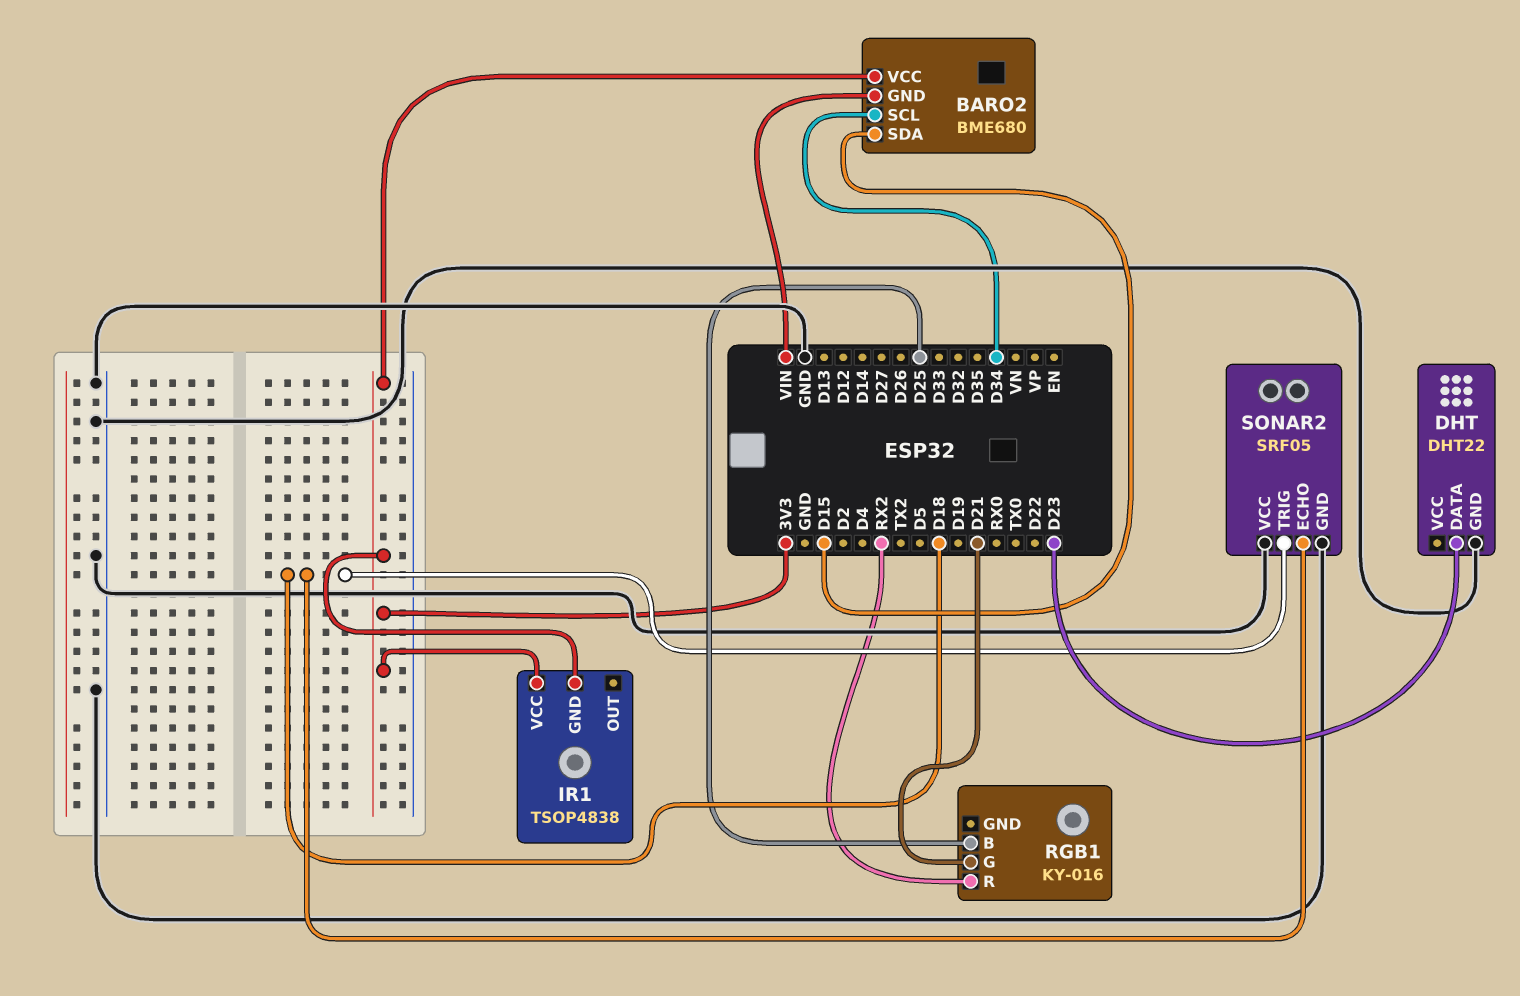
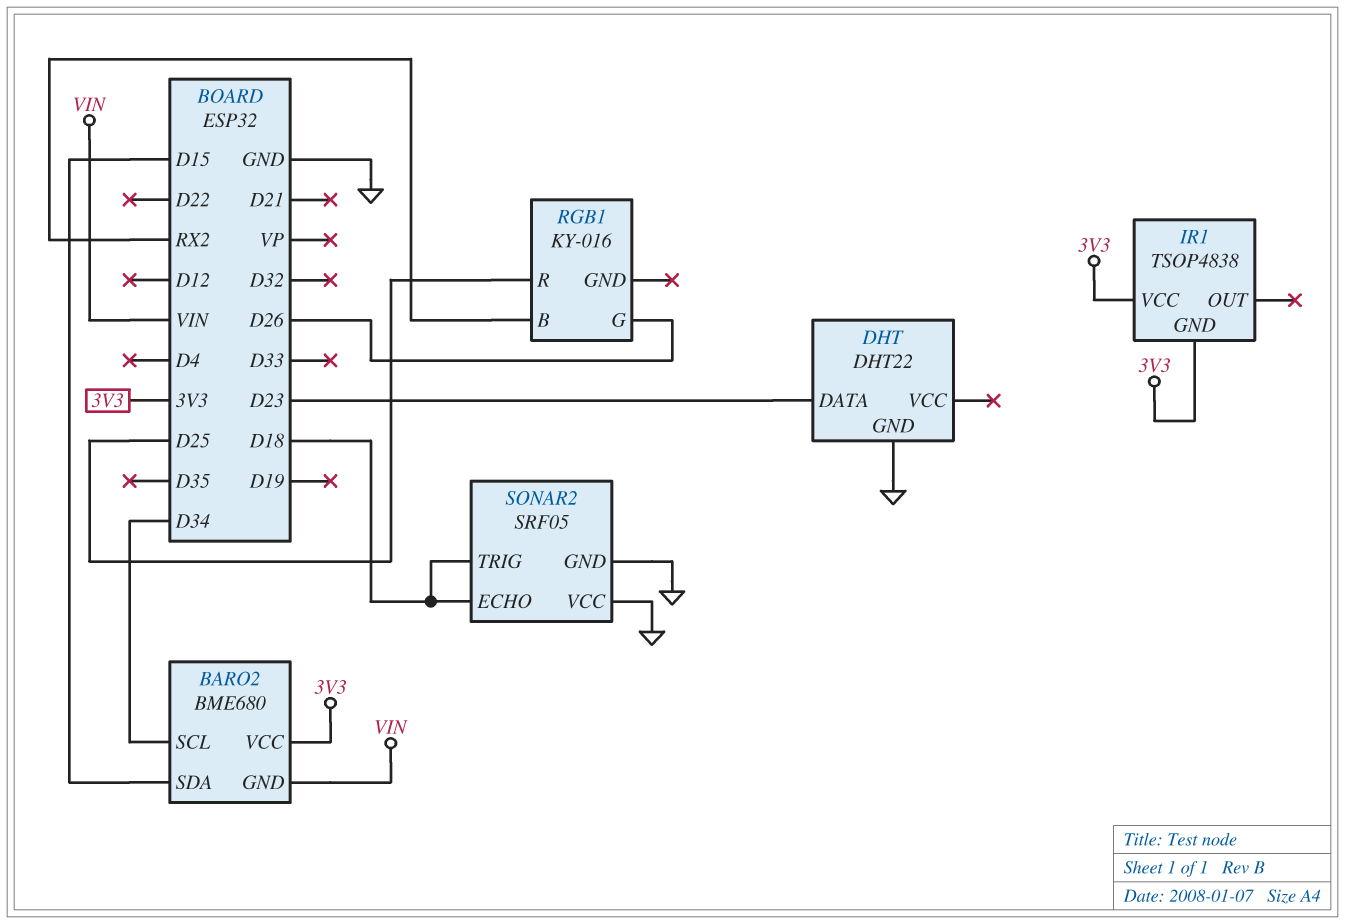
RGB1 pin B: D25 -> RX2
RGB1 pin G: D21 -> D26
RGB1 pin R: RX2 -> D25

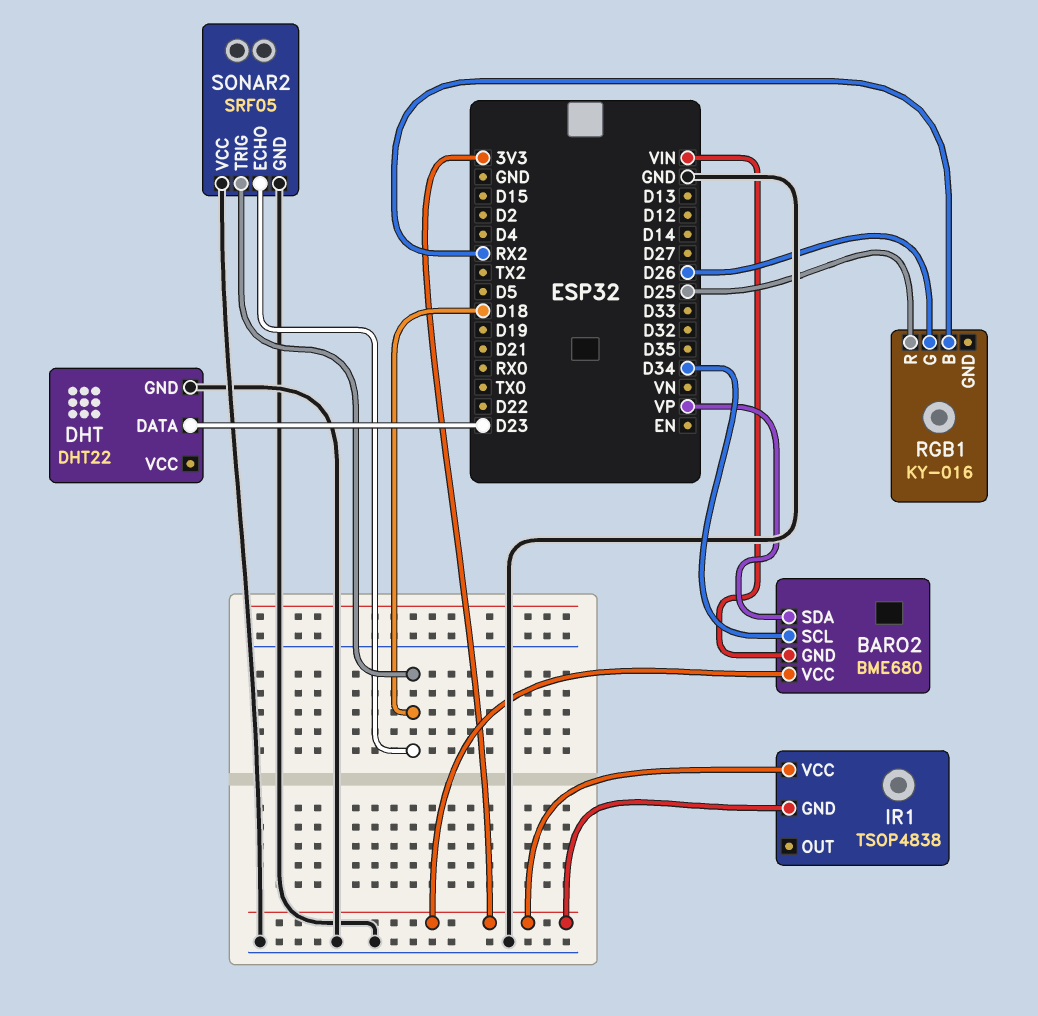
BARO2 pin SDA: D15 -> VP

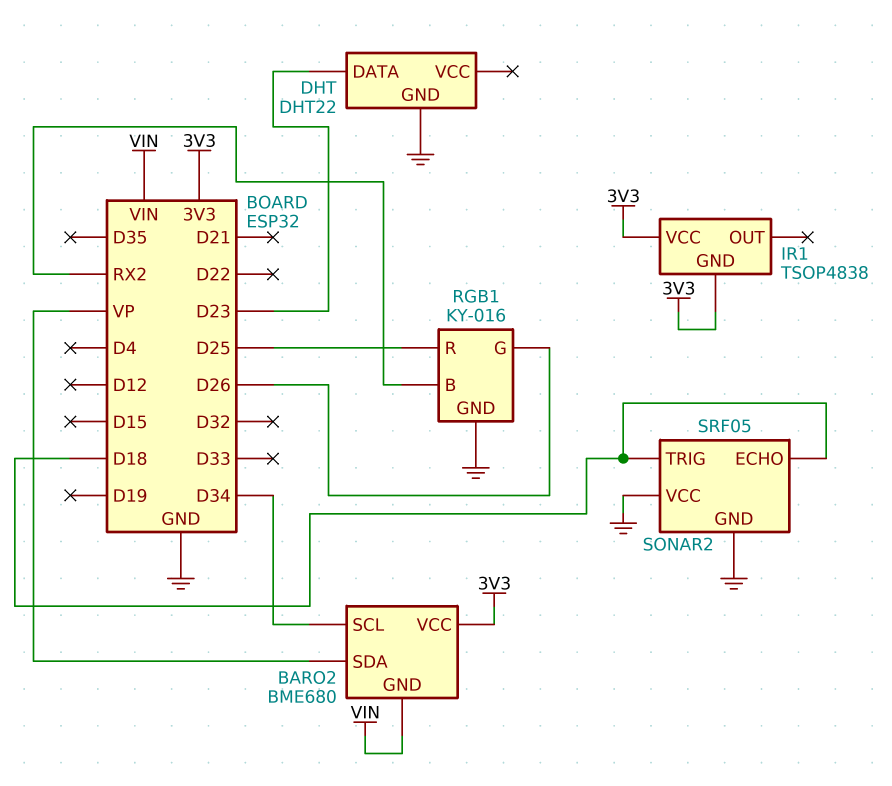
RGB1 pin GND: none -> GND

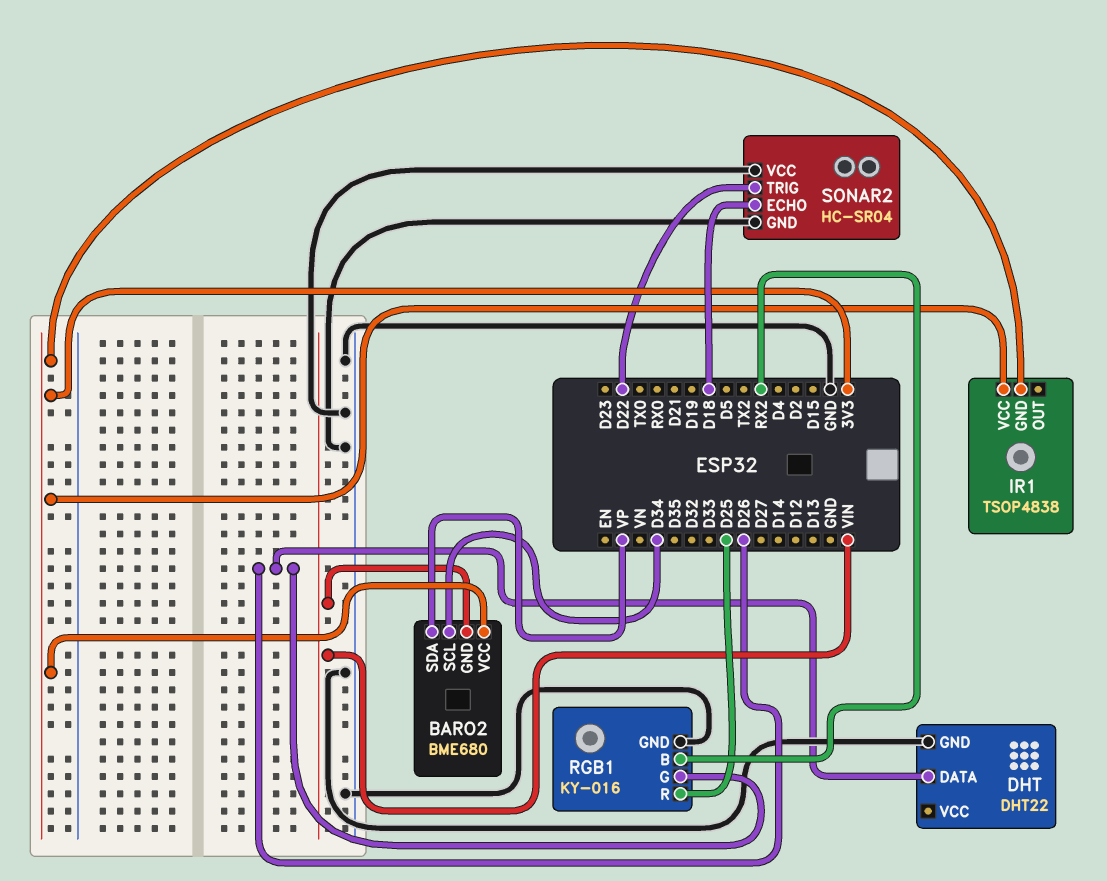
DHT pin DATA: D23 -> D26
SONAR2: SRF05 -> HC-SR04
SONAR2 pin TRIG: D18 -> D22

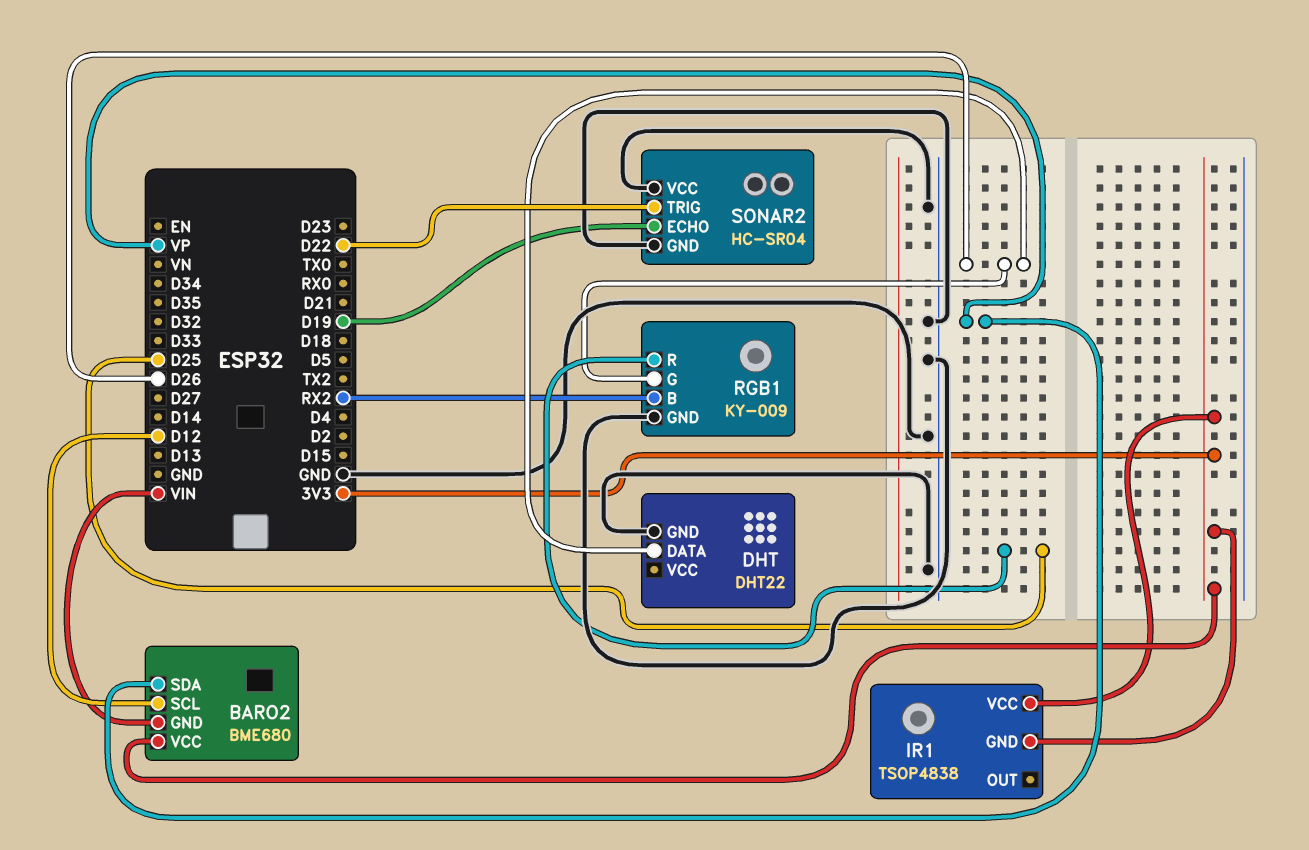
BARO2 pin SCL: D34 -> D12
RGB1: KY-016 -> KY-009
SONAR2 pin ECHO: D18 -> D19

